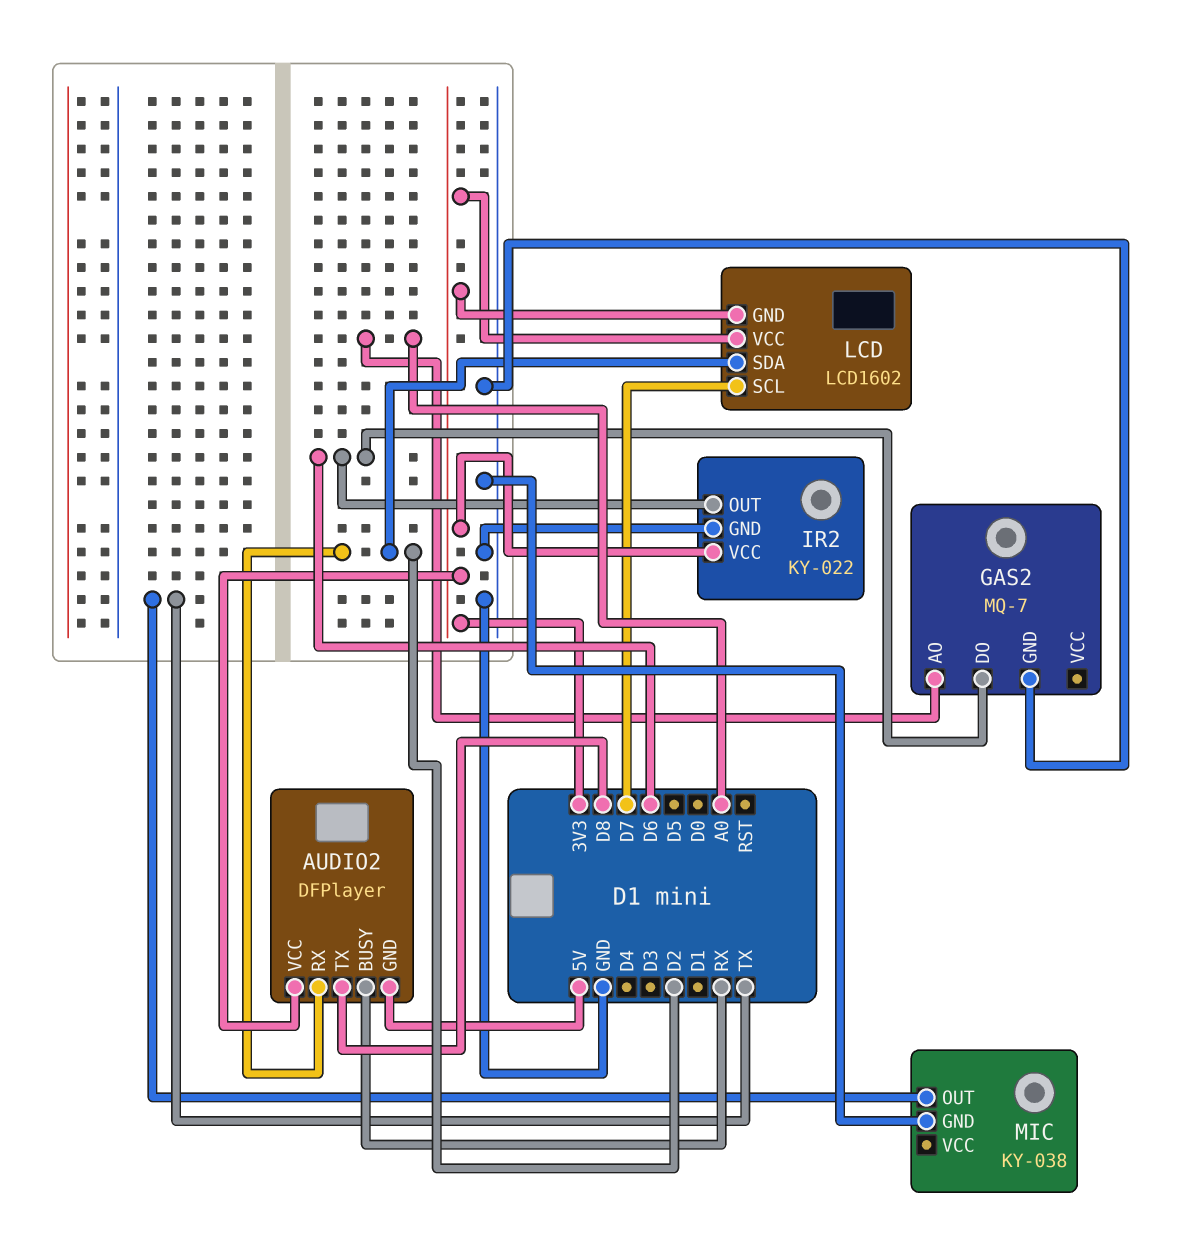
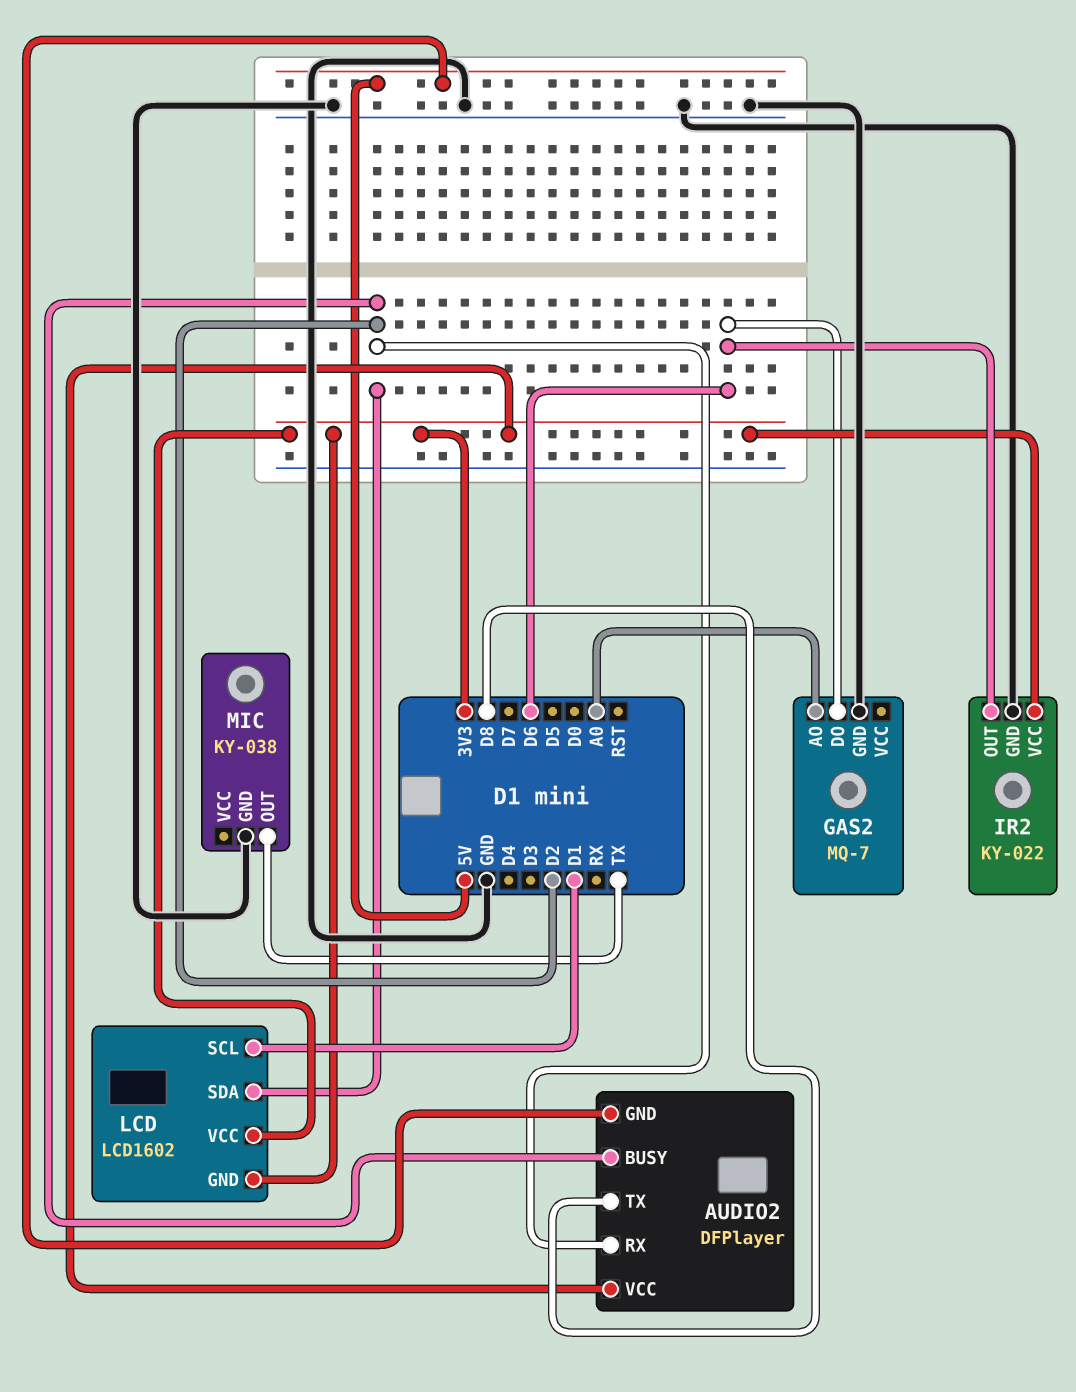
AUDIO2 pin BUSY: RX -> D2
LCD pin SCL: D7 -> D1

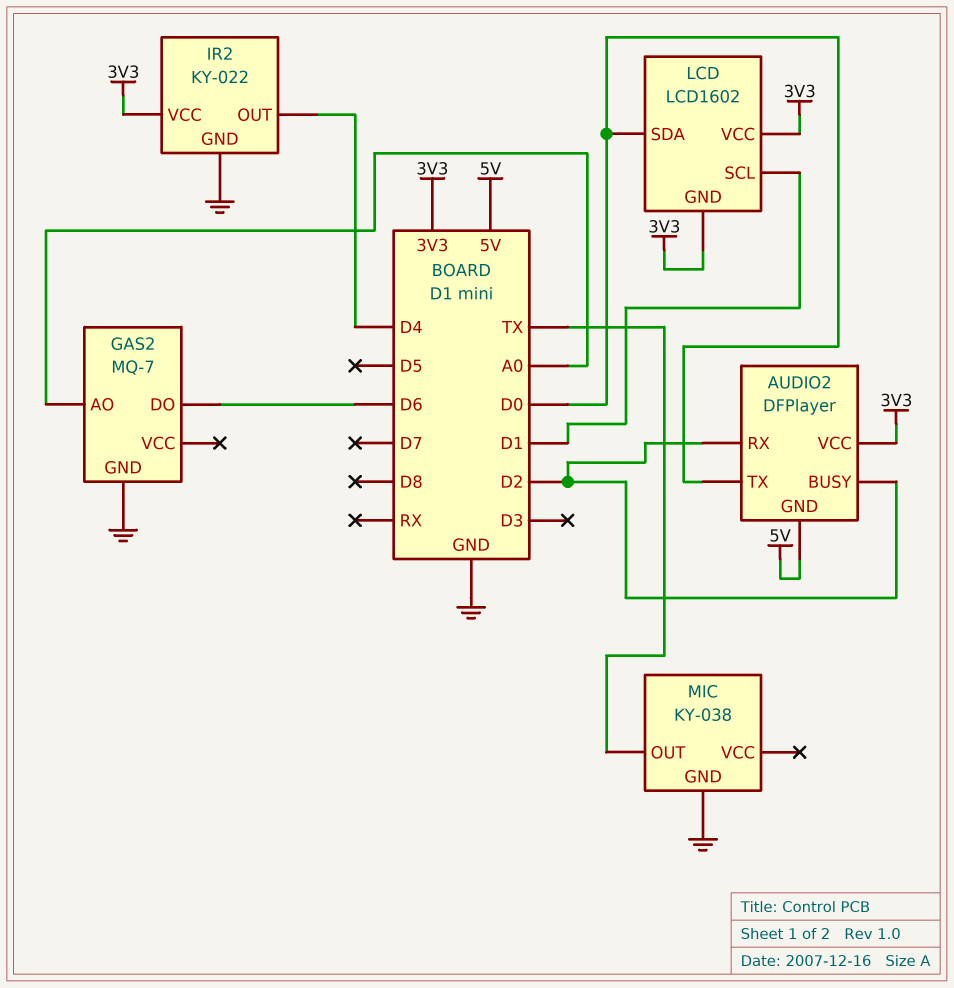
AUDIO2 pin TX: D8 -> D0
IR2 pin OUT: D6 -> D4
LCD pin SDA: D2 -> D0

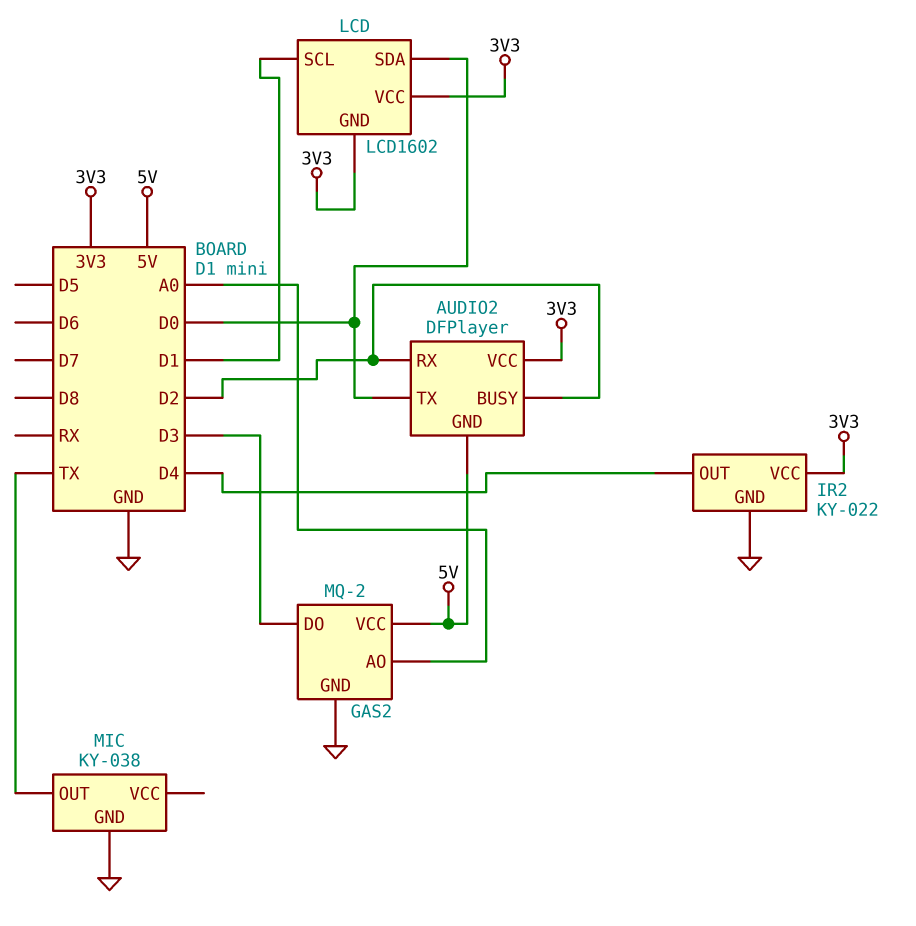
GAS2: MQ-7 -> MQ-2
GAS2 pin DO: D6 -> D3
GAS2 pin VCC: none -> 5V

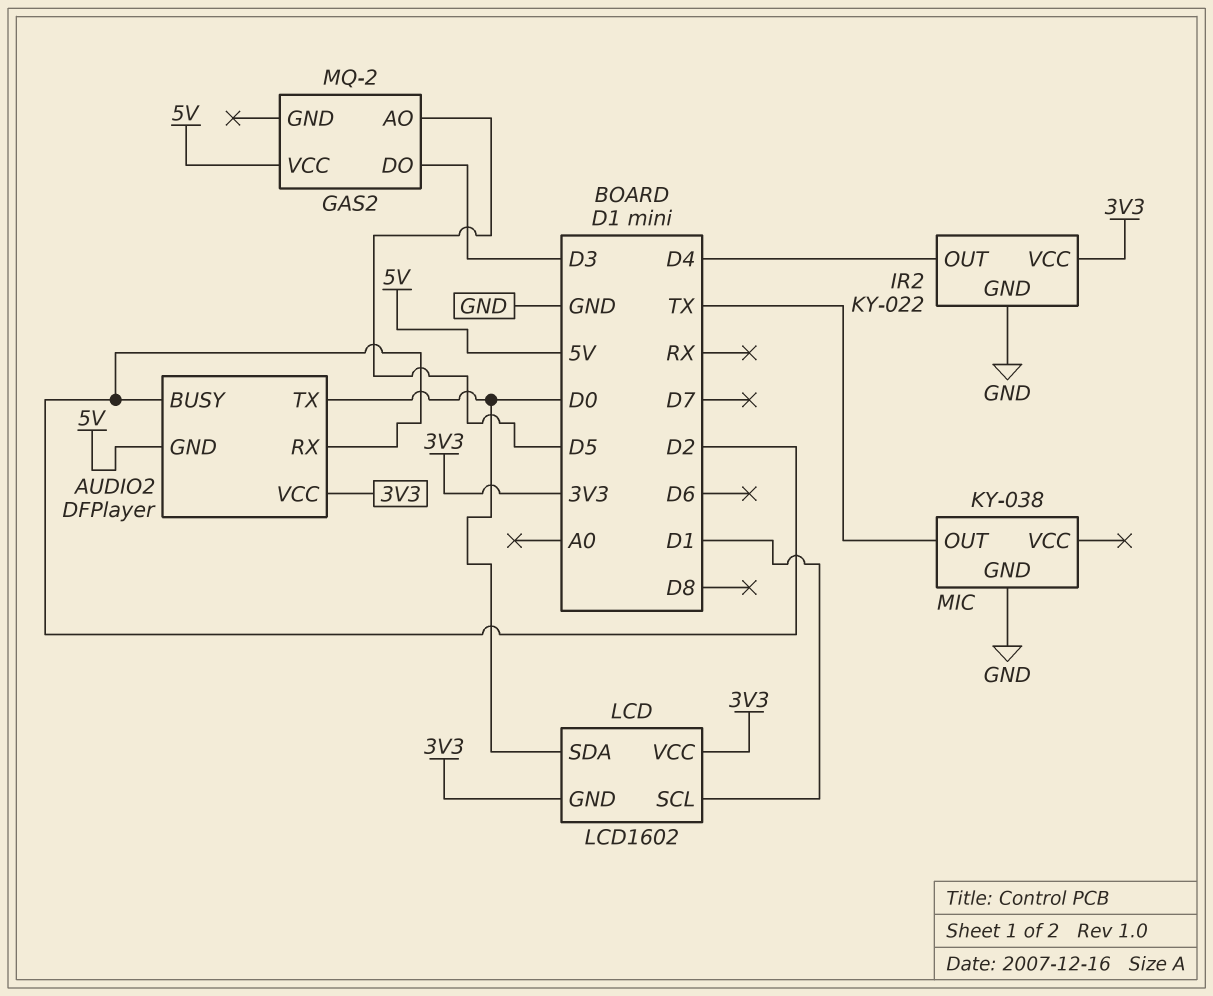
GAS2 pin AO: A0 -> D5
GAS2 pin GND: GND -> none

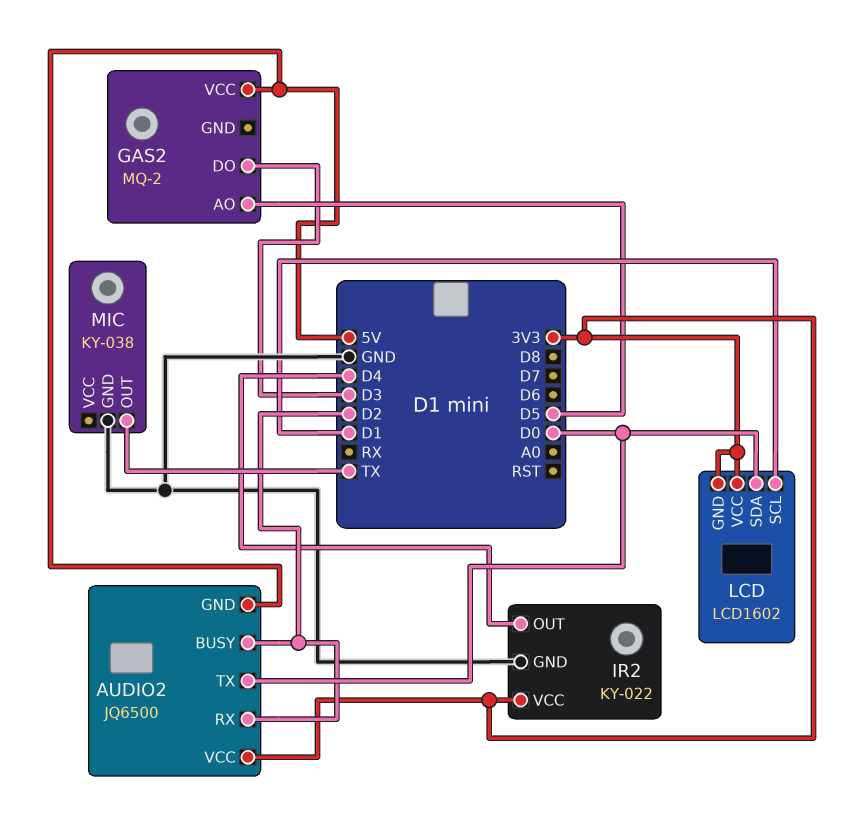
AUDIO2: DFPlayer -> JQ6500

